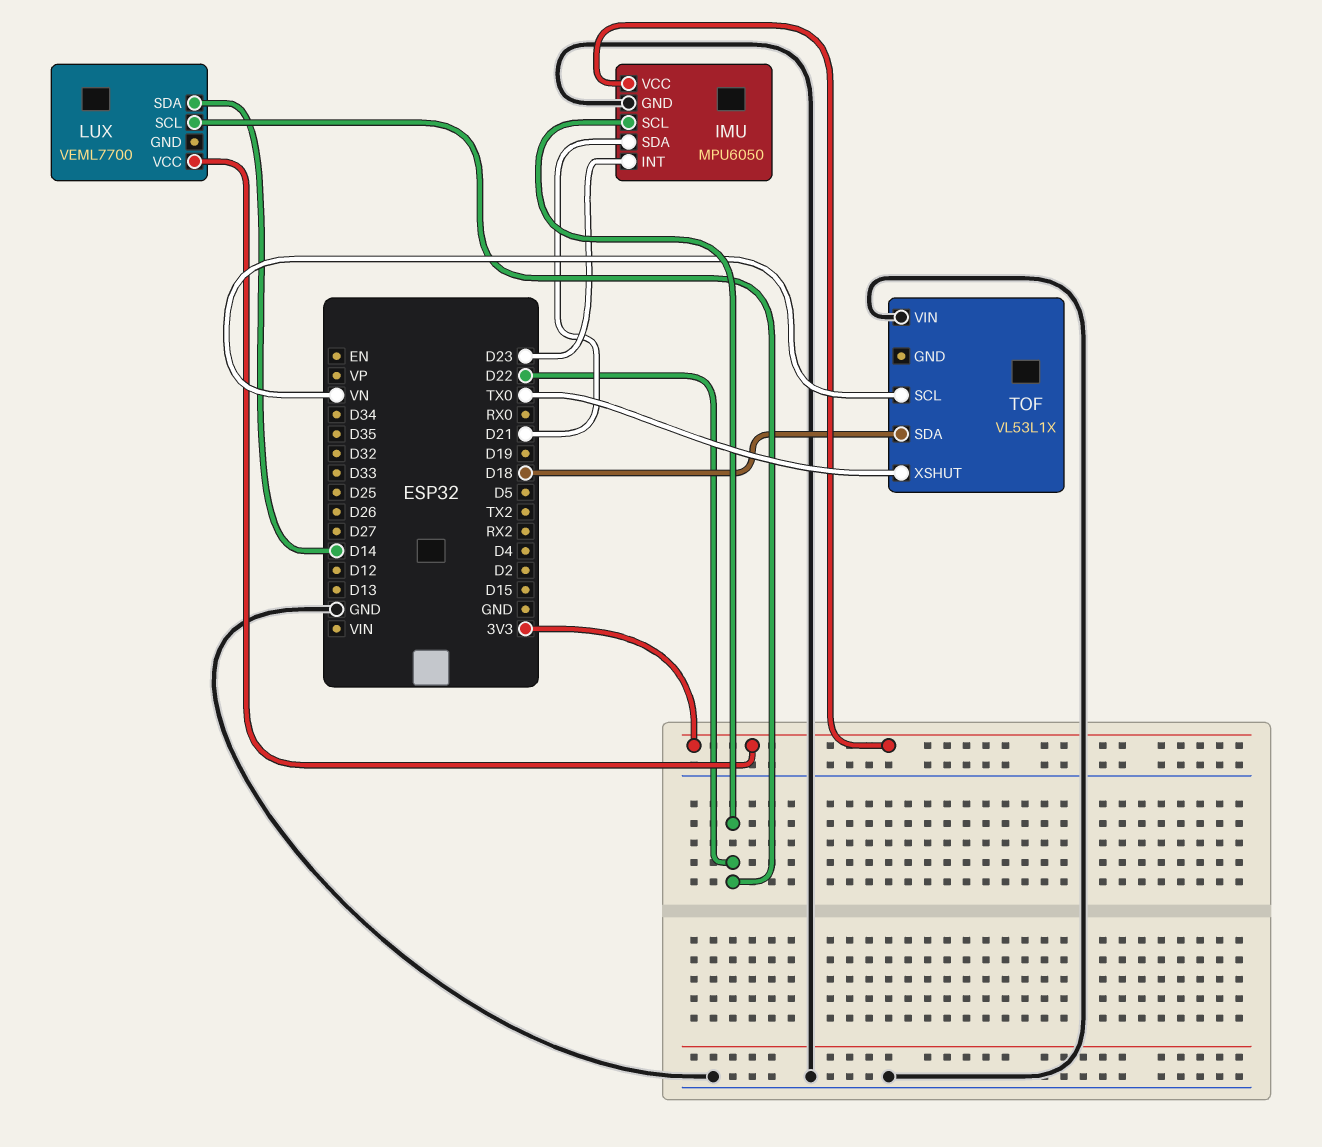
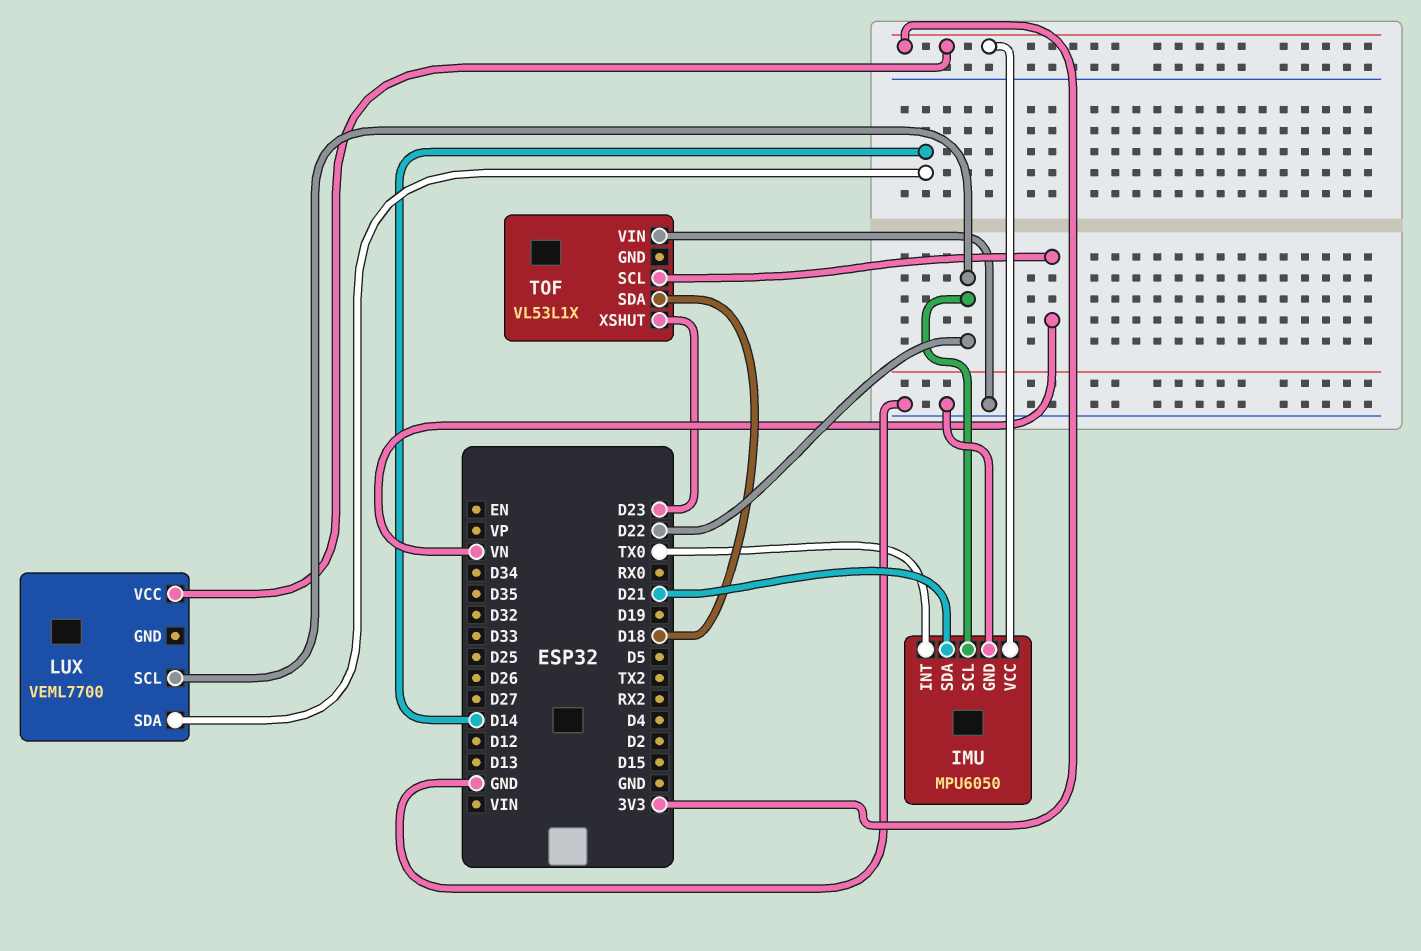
IMU pin INT: D23 -> TX0
TOF pin XSHUT: TX0 -> D23

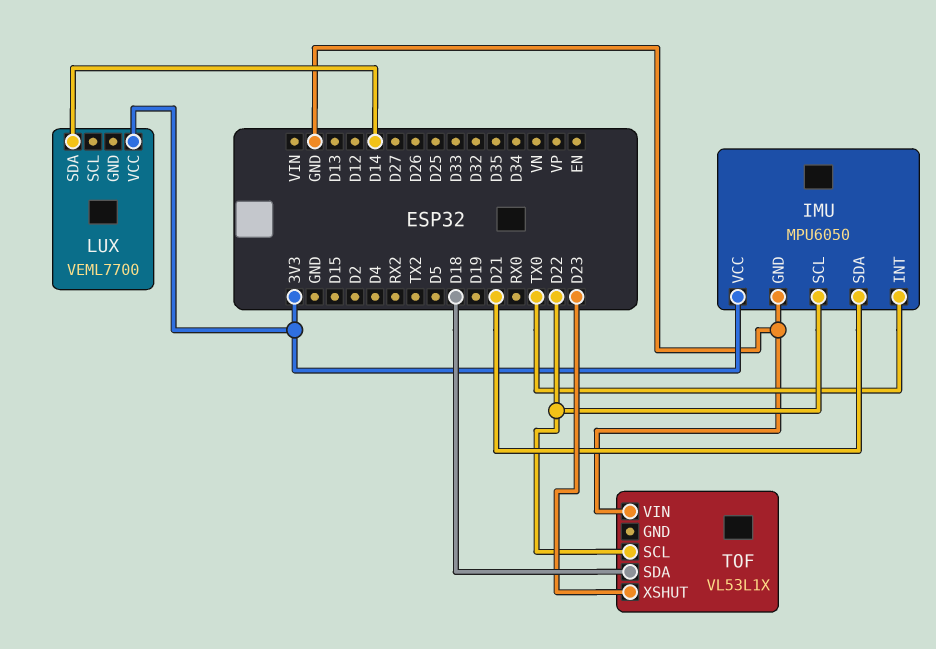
LUX pin SCL: D22 -> none
TOF pin SCL: VN -> D22

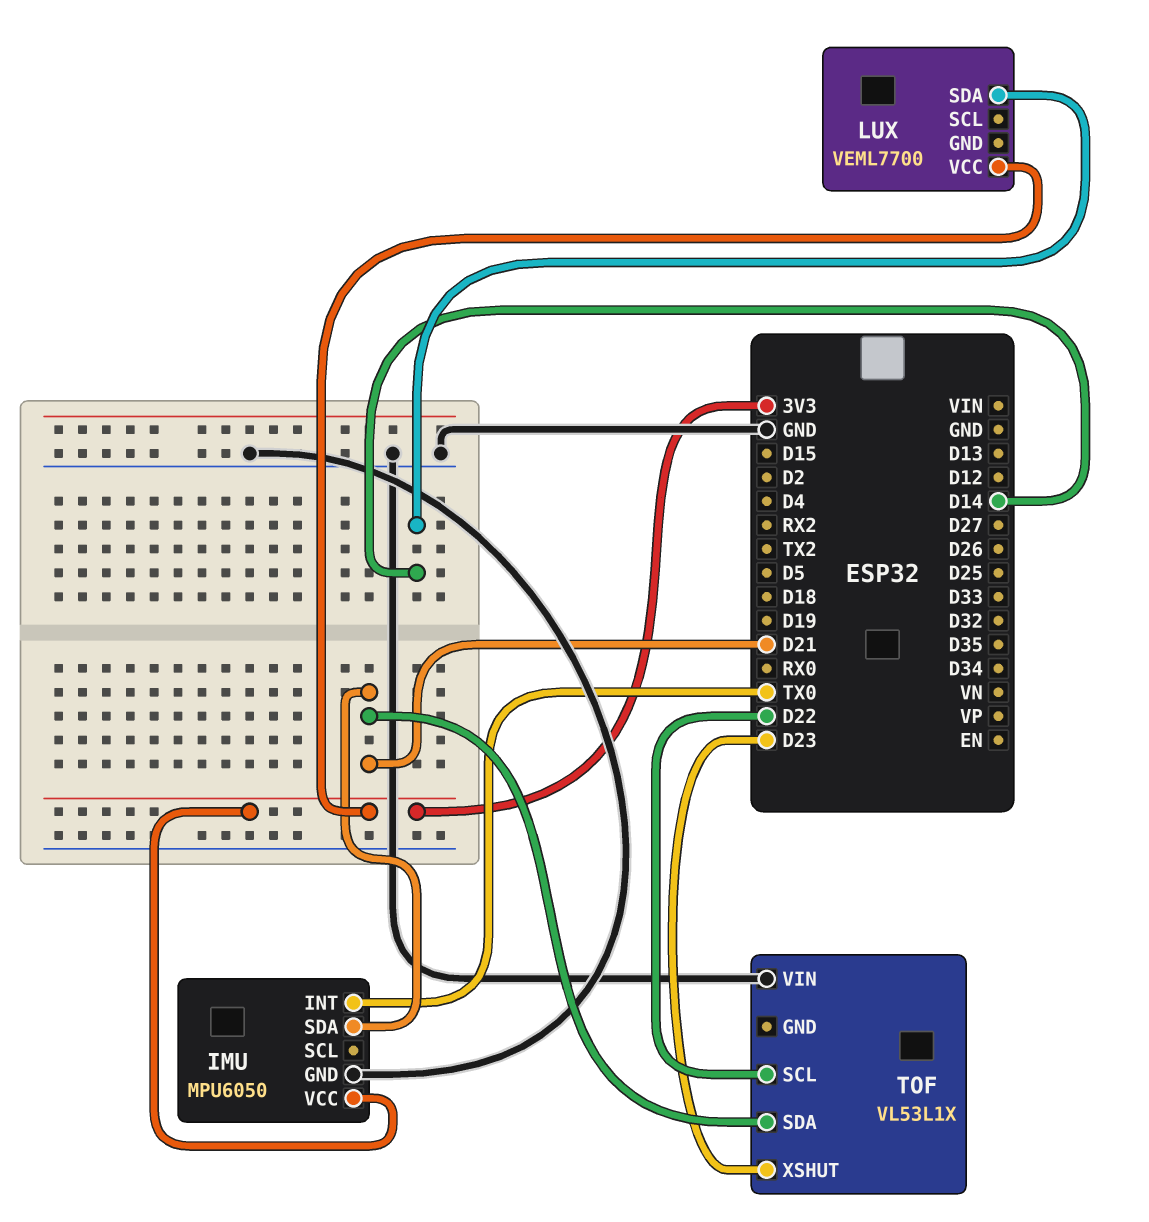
IMU pin SCL: D22 -> none
TOF pin SDA: D18 -> D21

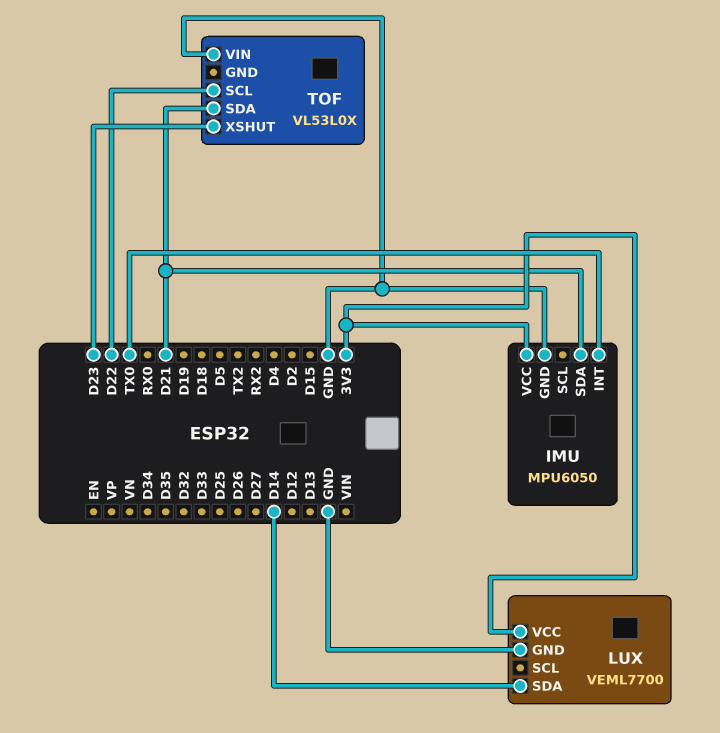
LUX pin GND: none -> GND
TOF: VL53L1X -> VL53L0X

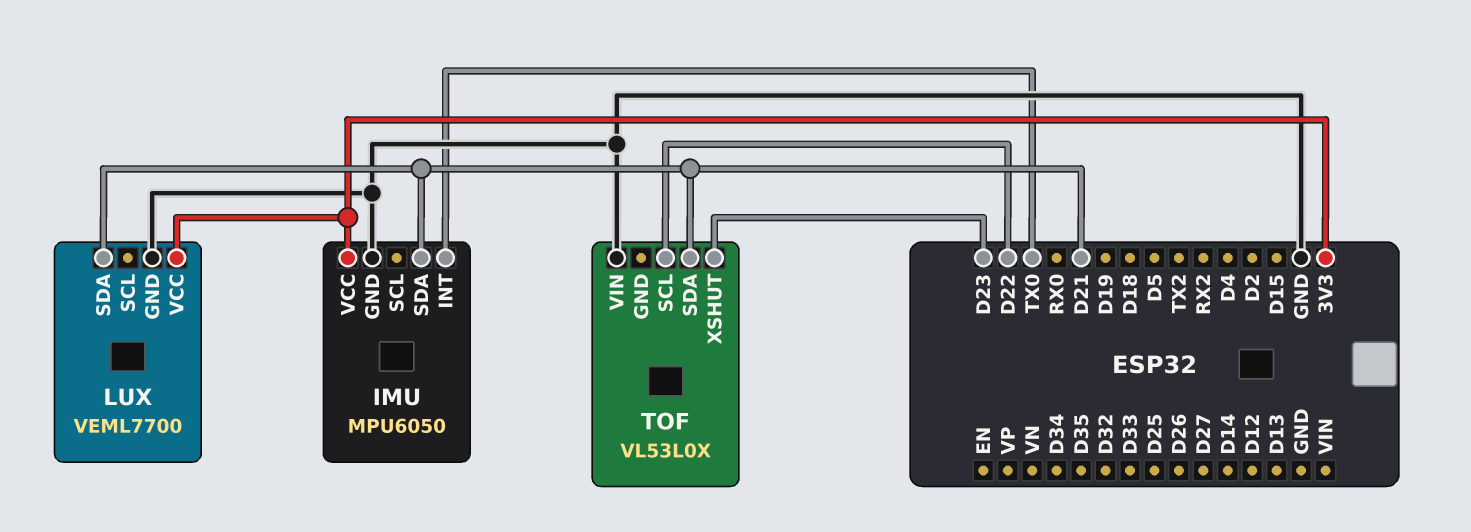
LUX pin SDA: D14 -> D21

